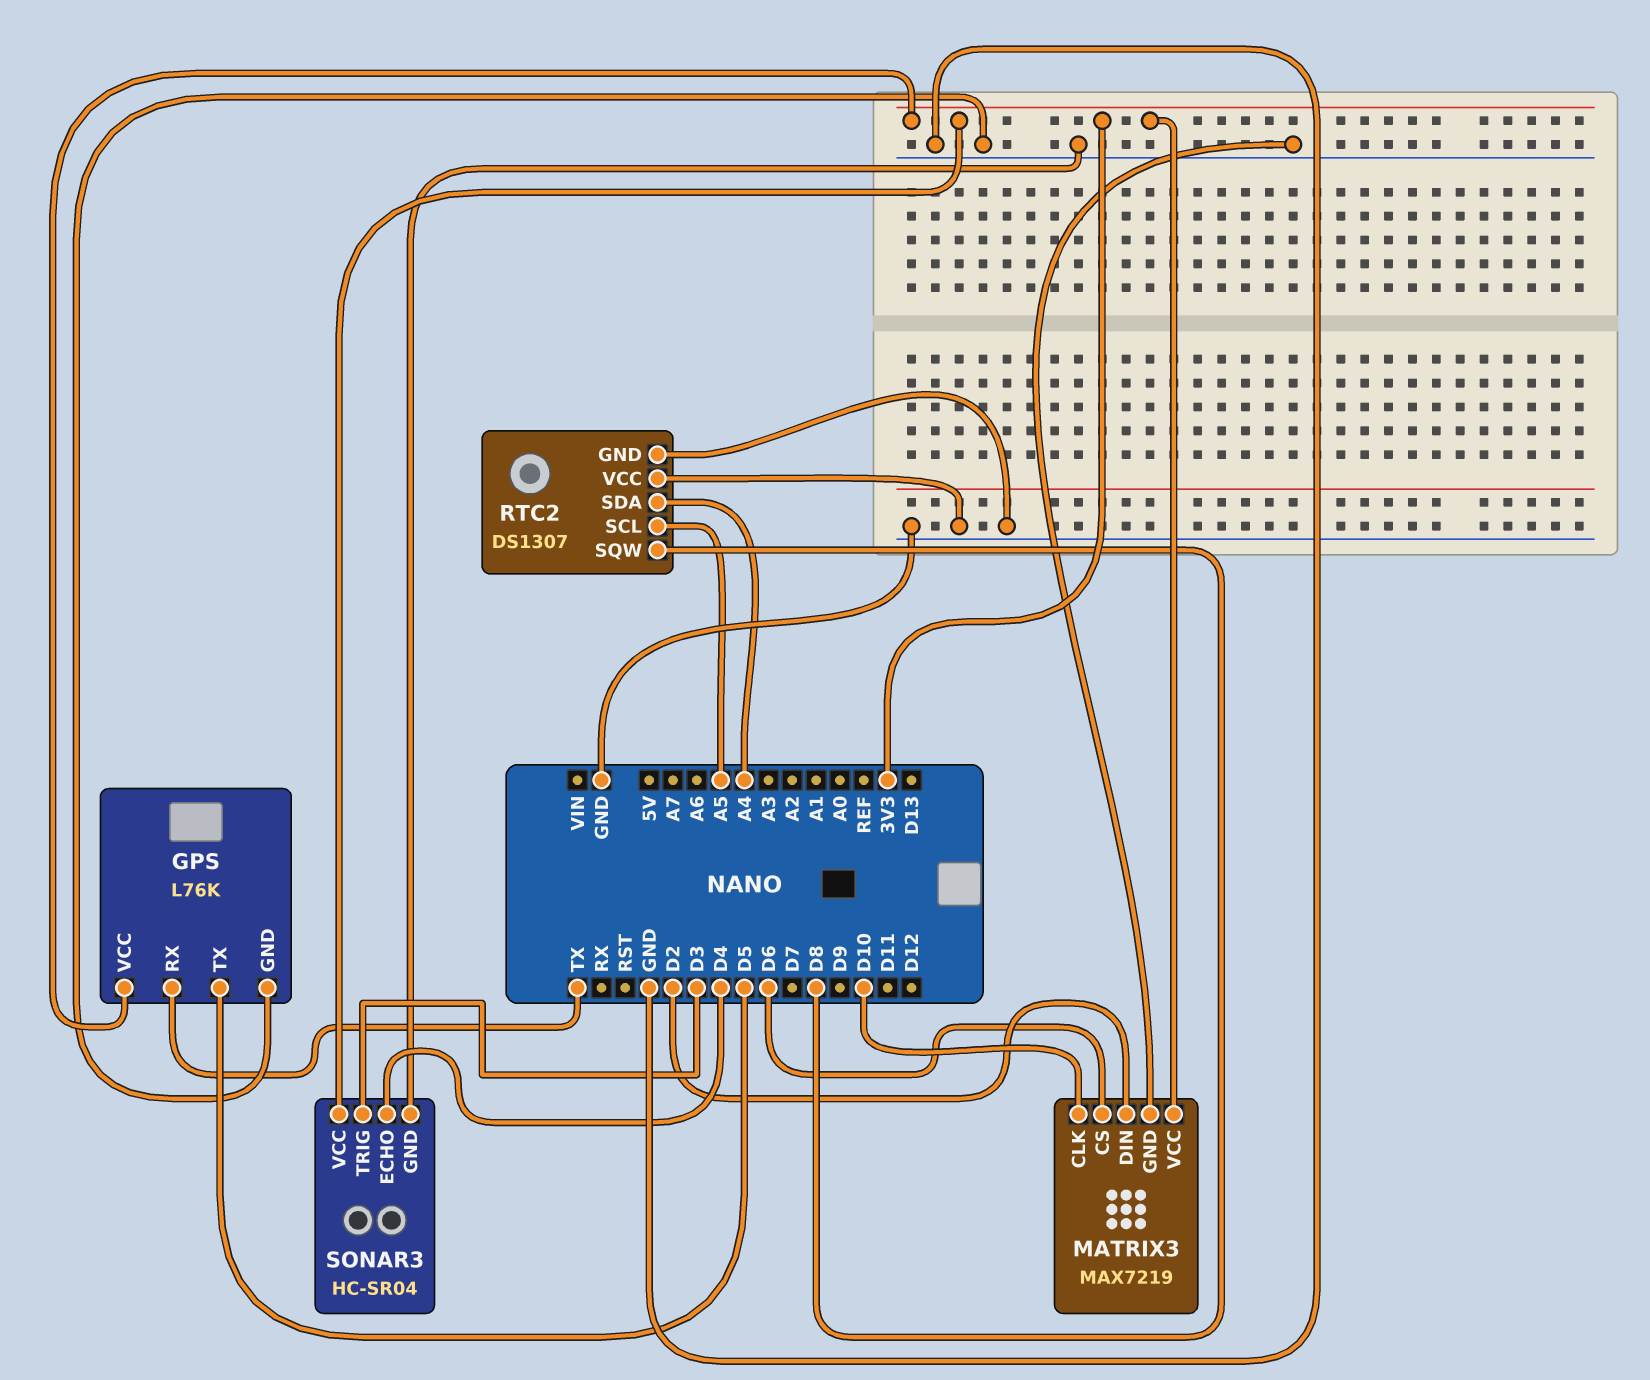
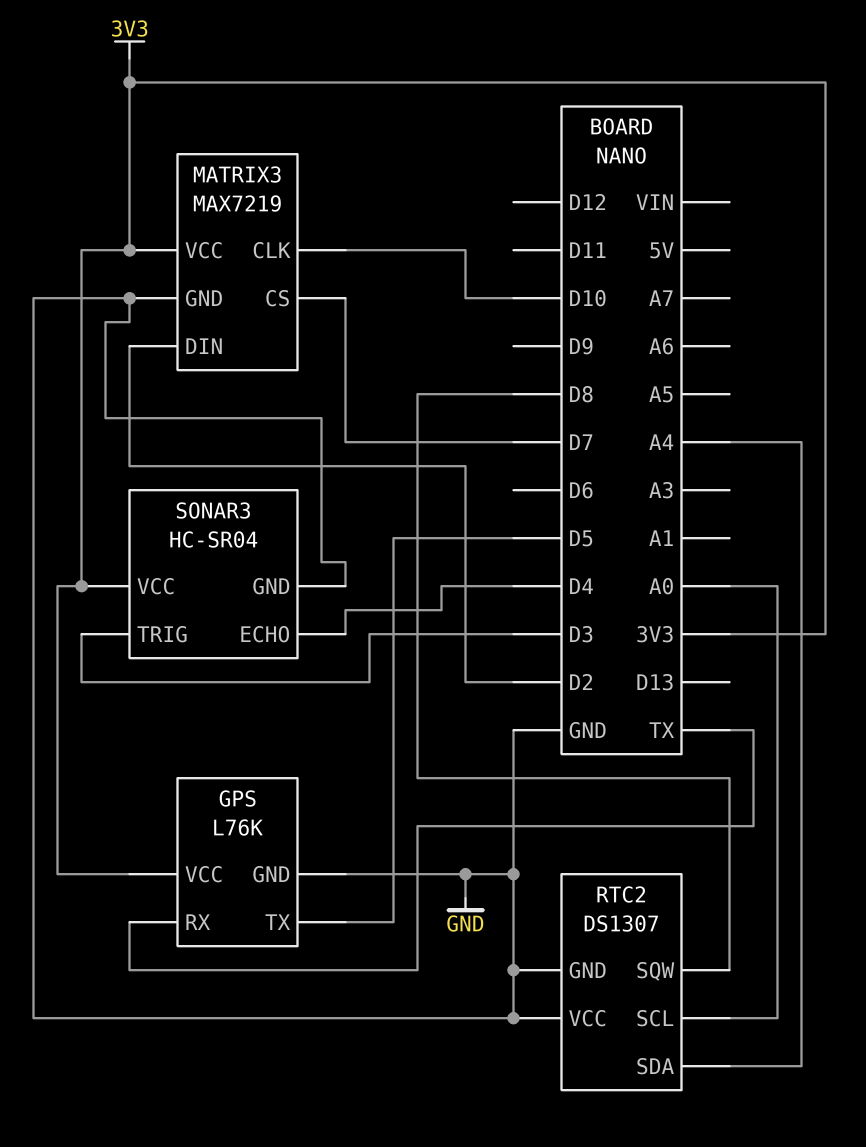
MATRIX3 pin CS: D6 -> D7
RTC2 pin SCL: A5 -> A0

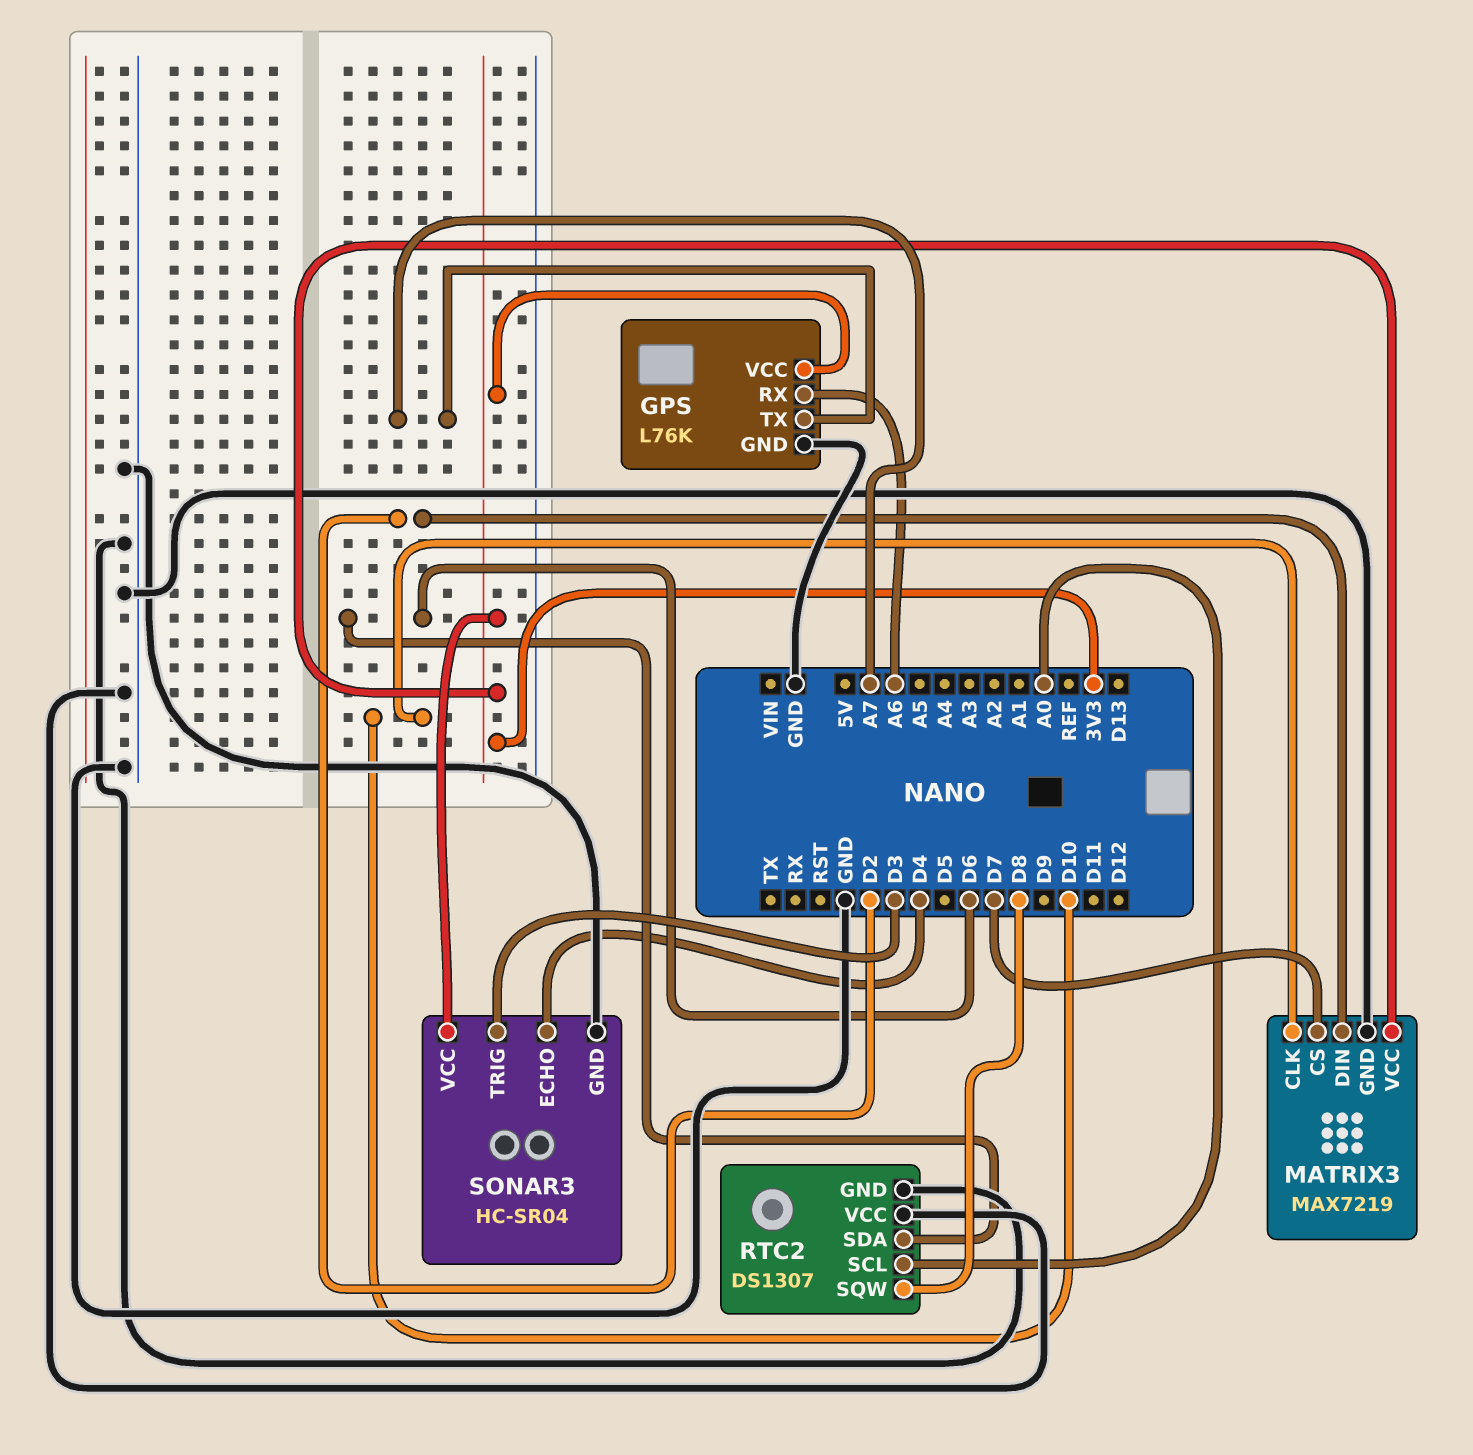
GPS pin RX: TX -> A6
GPS pin TX: D5 -> A7
RTC2 pin SDA: A4 -> D6

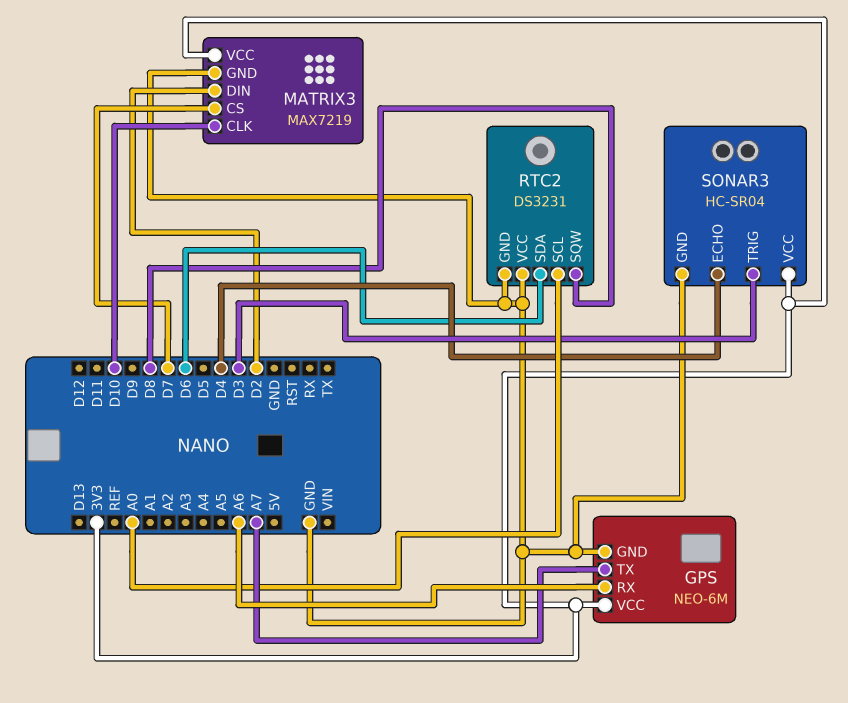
GPS: L76K -> NEO-6M
RTC2: DS1307 -> DS3231

